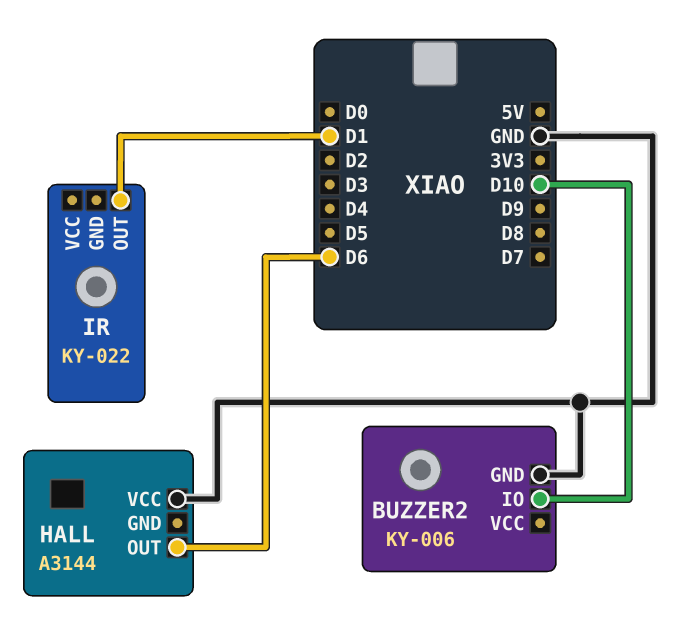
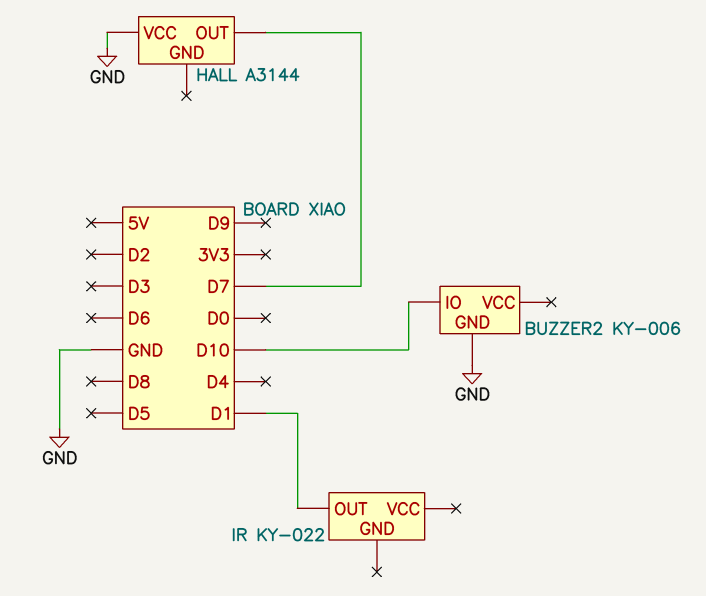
HALL pin OUT: D6 -> D7

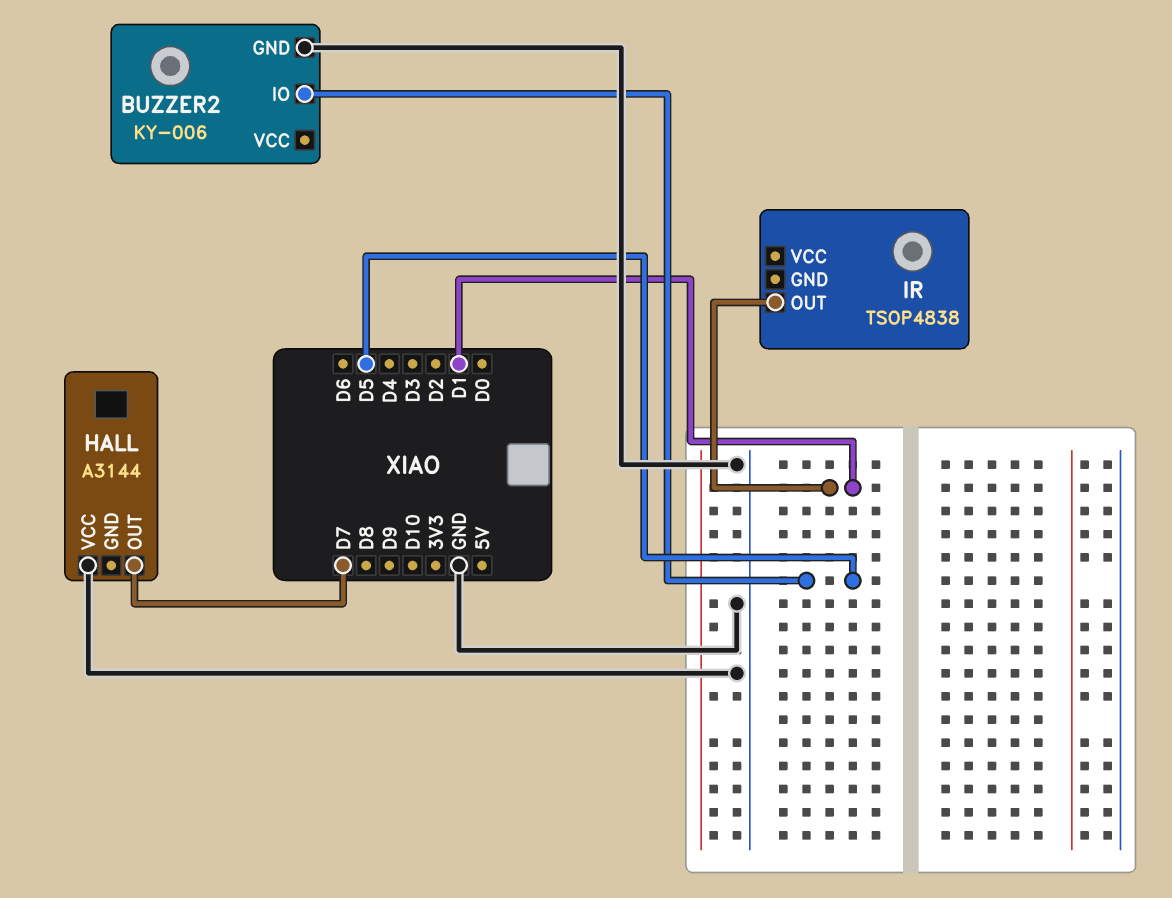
BUZZER2 pin IO: D10 -> D5
IR: KY-022 -> TSOP4838

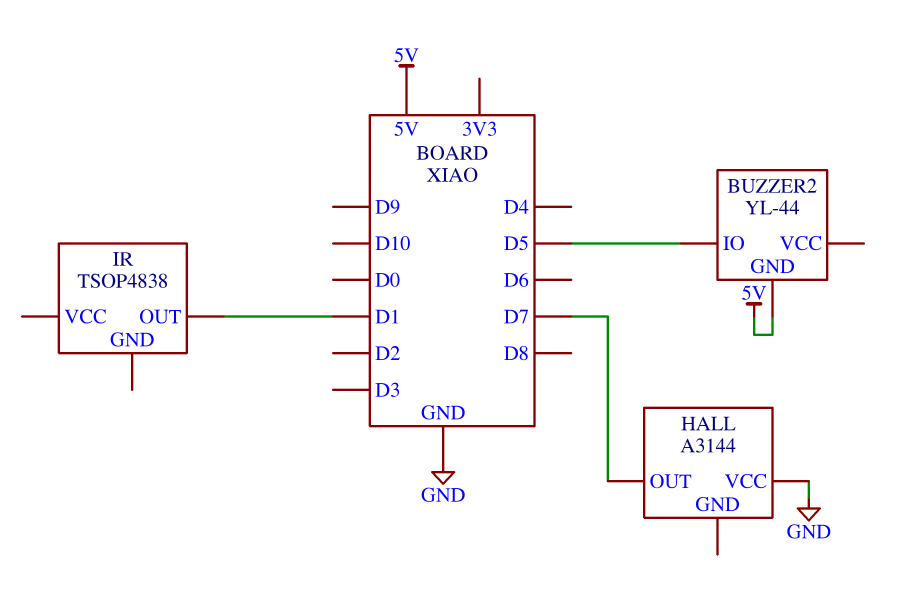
BUZZER2: KY-006 -> YL-44
BUZZER2 pin GND: GND -> 5V

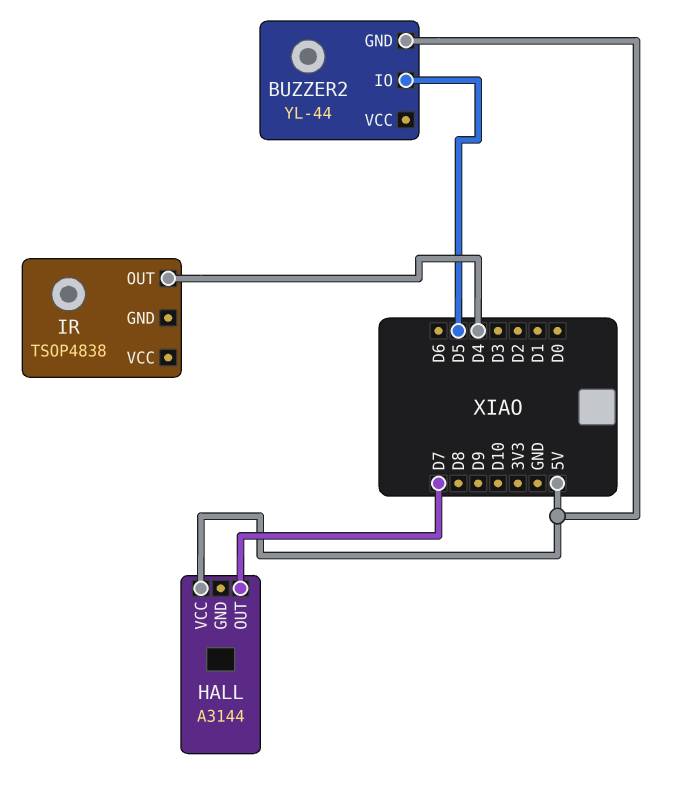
HALL pin VCC: GND -> 5V
IR pin OUT: D1 -> D4

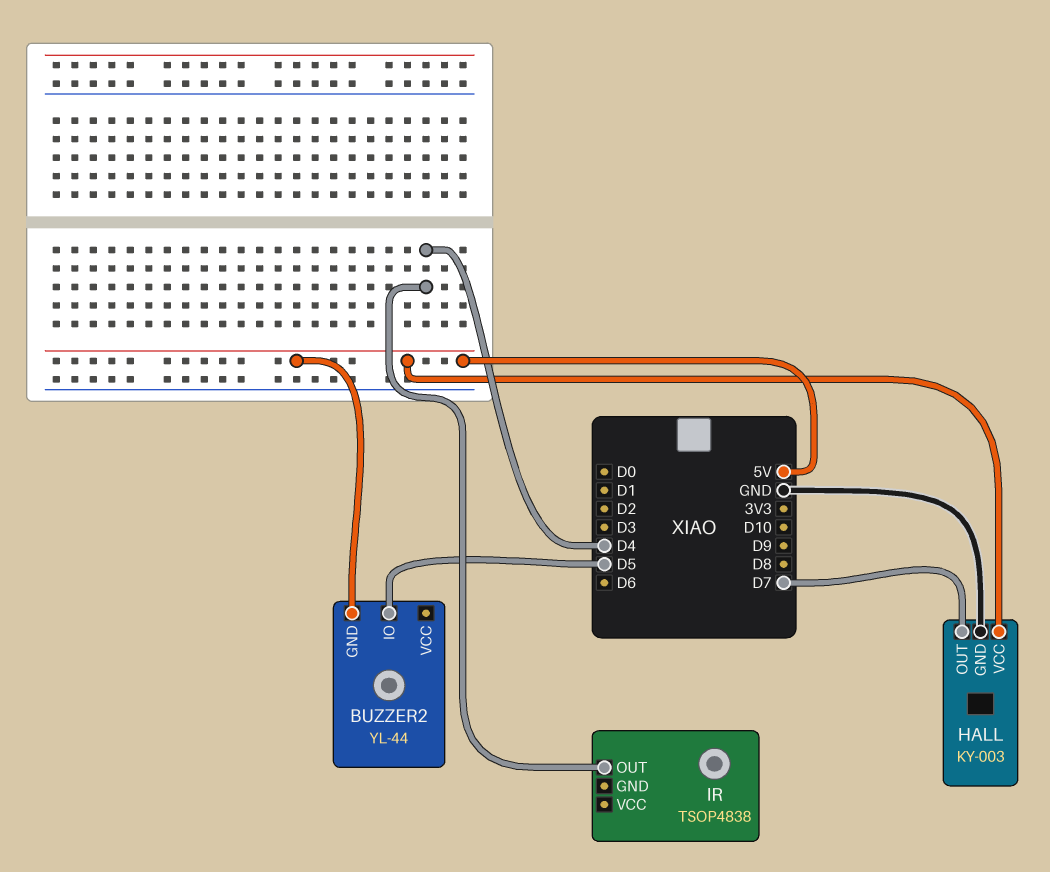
HALL: A3144 -> KY-003
HALL pin GND: none -> GND

